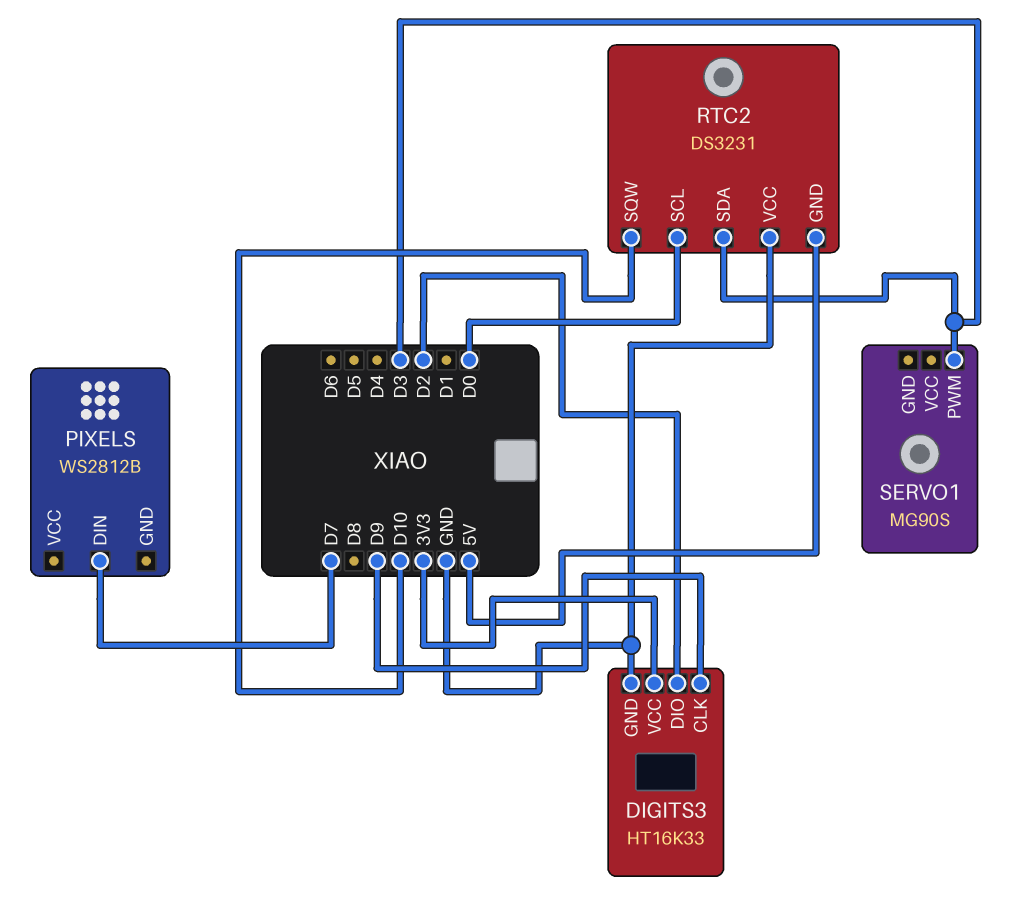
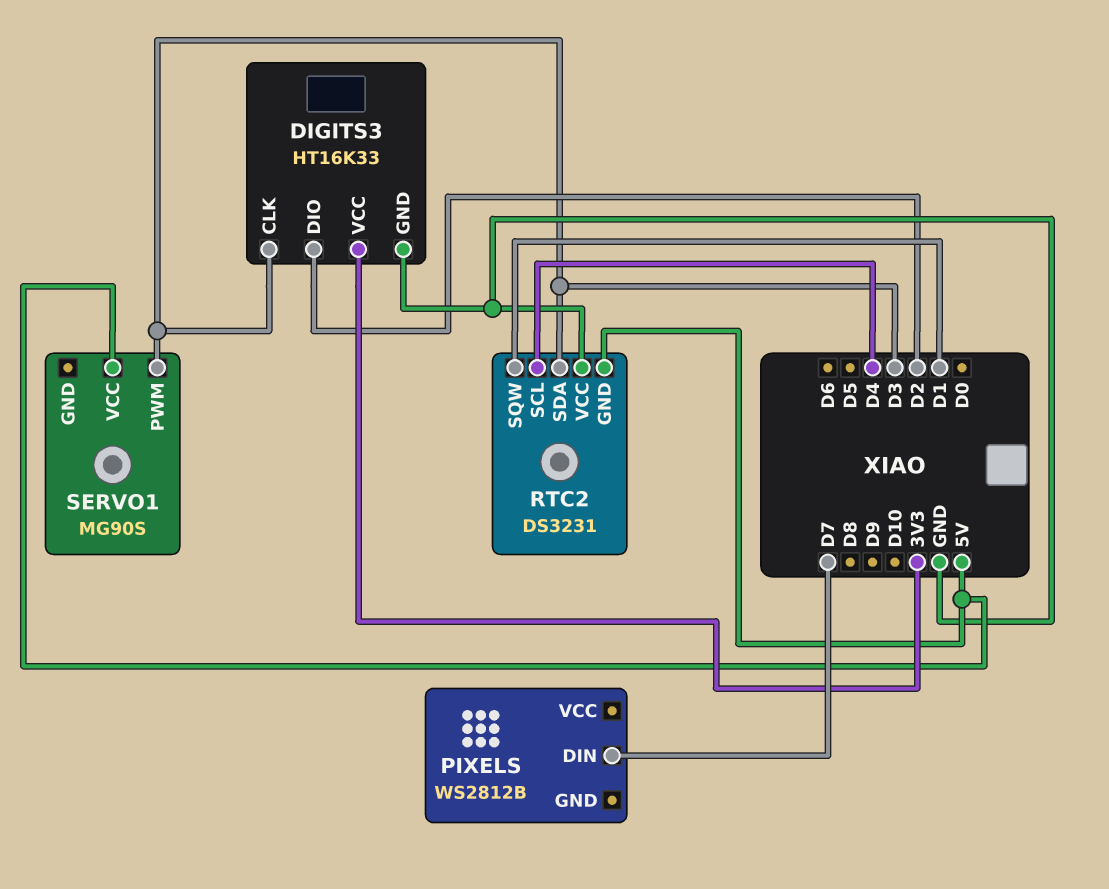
DIGITS3 pin CLK: D9 -> D3
RTC2 pin SCL: D0 -> D4
RTC2 pin SQW: D10 -> D1
SERVO1 pin VCC: none -> 5V

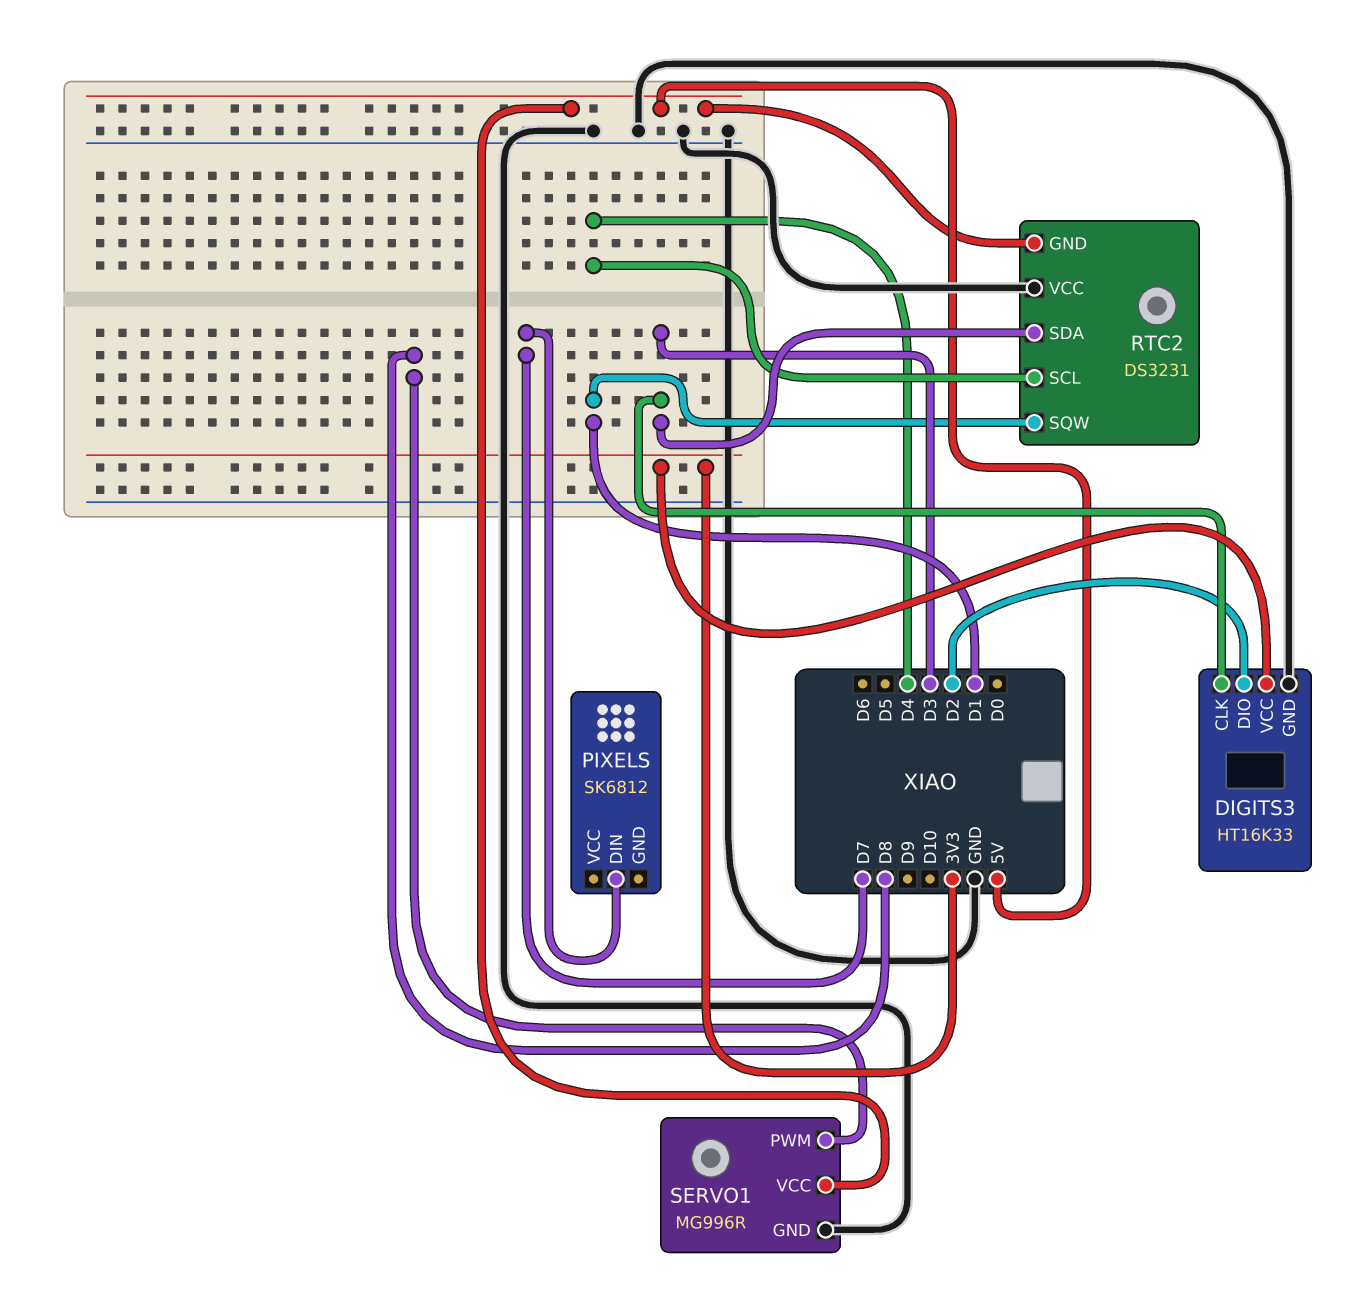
PIXELS: WS2812B -> SK6812
SERVO1: MG90S -> MG996R
SERVO1 pin GND: none -> GND
SERVO1 pin PWM: D3 -> D8

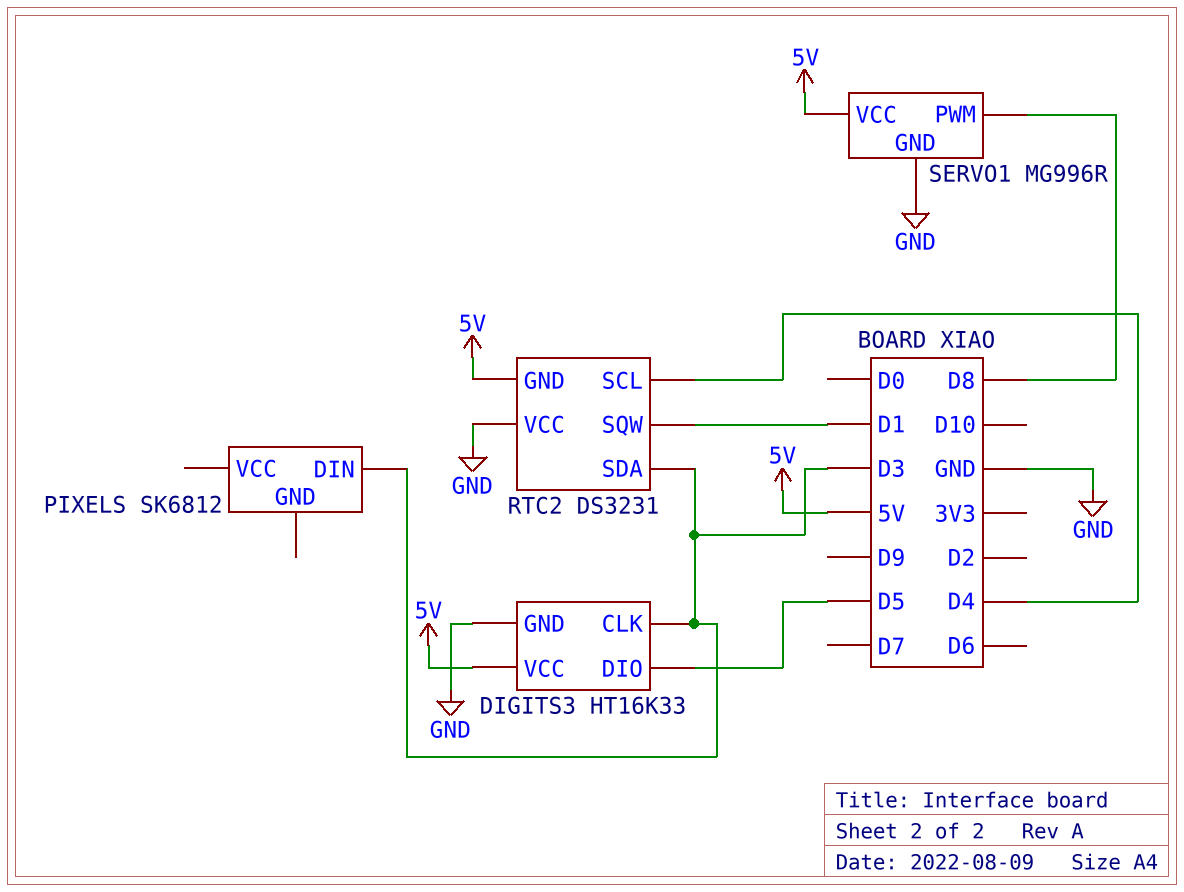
DIGITS3 pin DIO: D2 -> D5
DIGITS3 pin VCC: 3V3 -> 5V
PIXELS pin DIN: D7 -> D3

